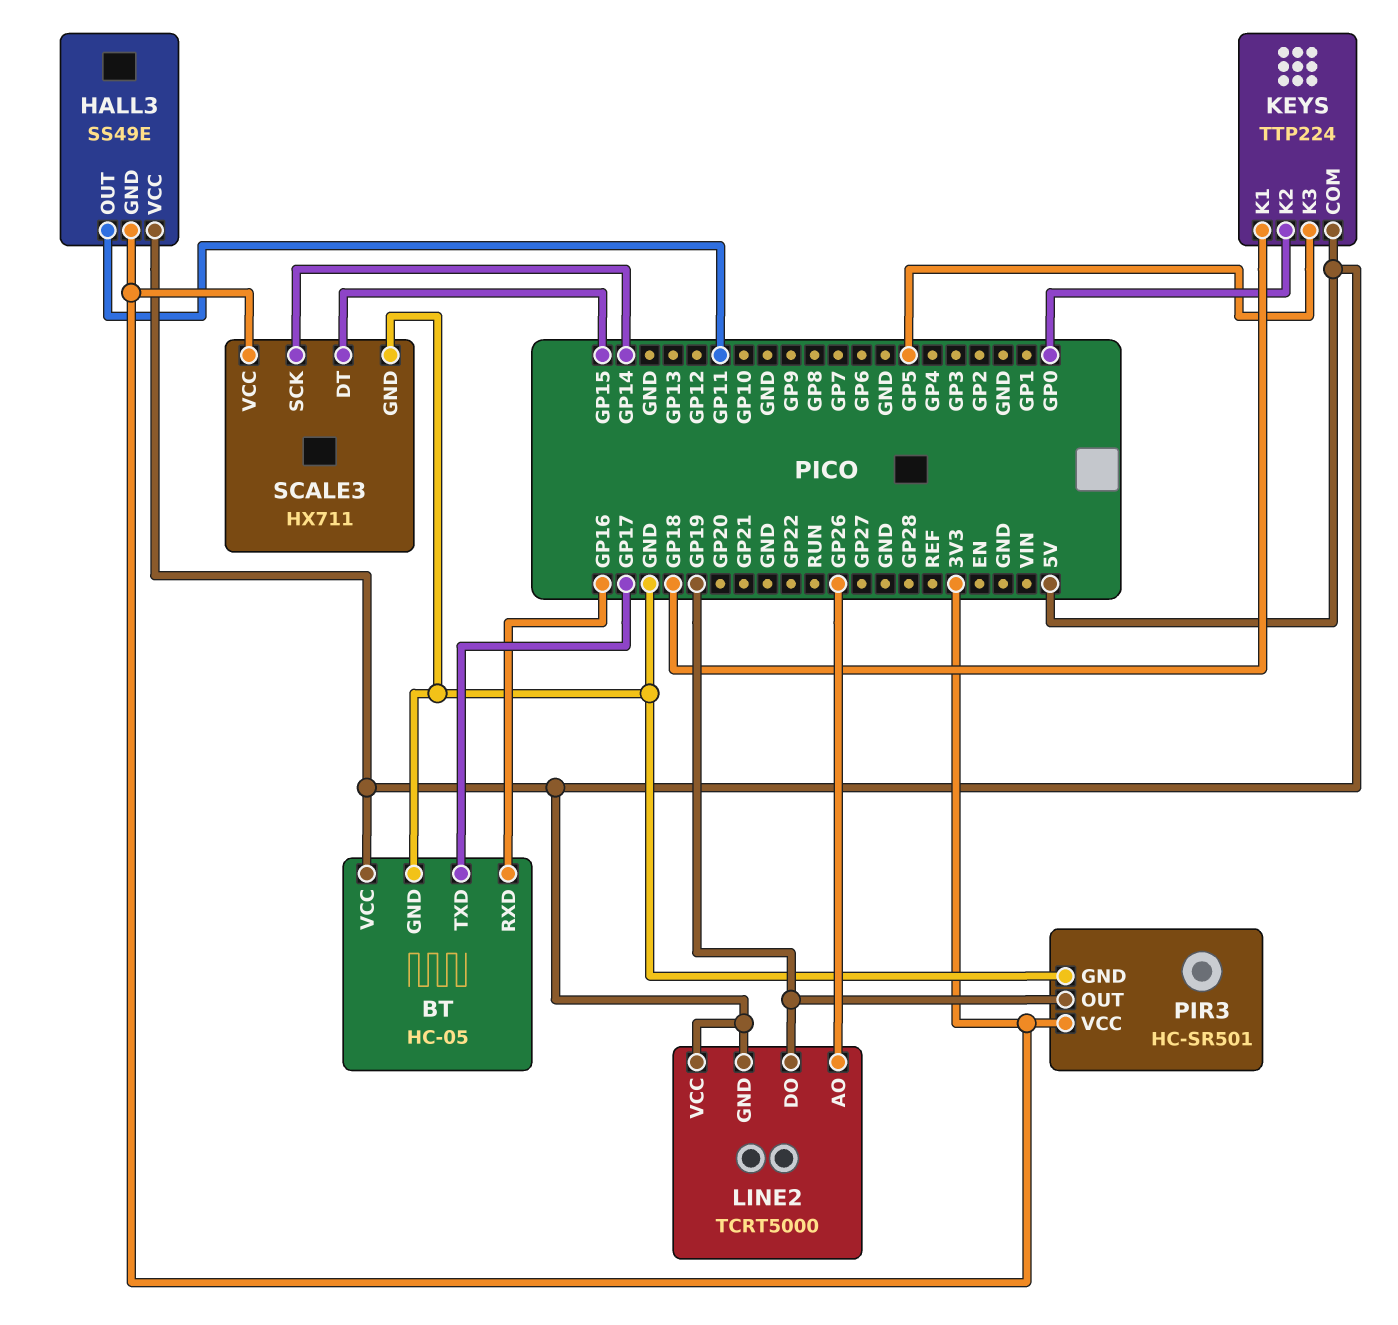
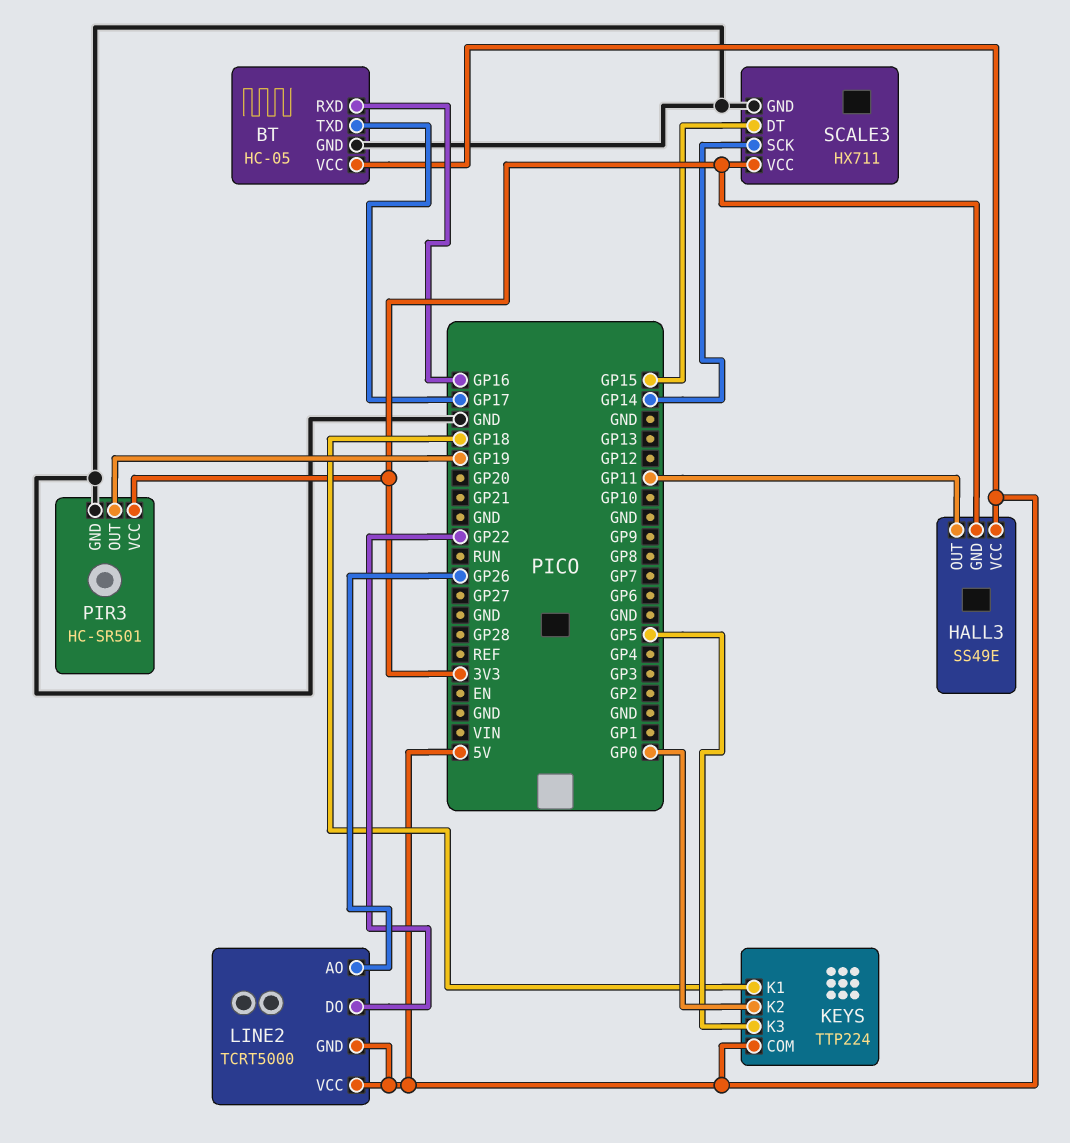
LINE2 pin DO: GP19 -> GP22

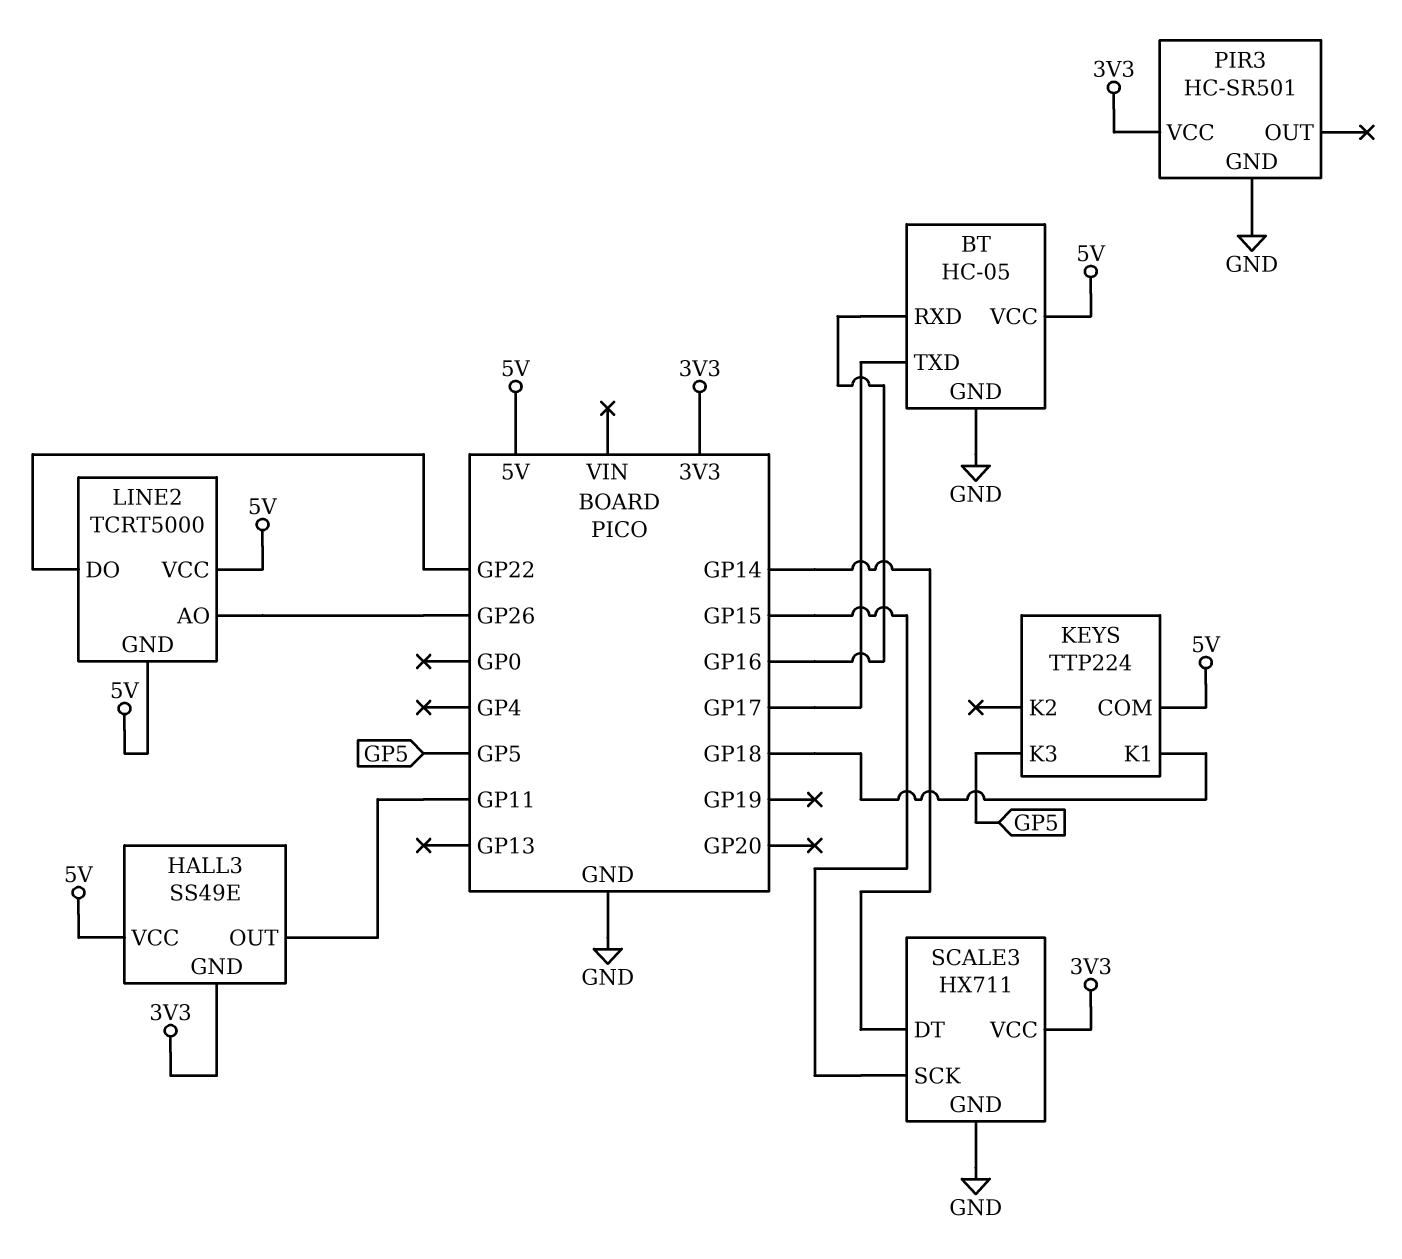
KEYS pin K2: GP0 -> none
PIR3 pin OUT: GP19 -> none
SCALE3 pin DT: GP15 -> GP14
SCALE3 pin SCK: GP14 -> GP15

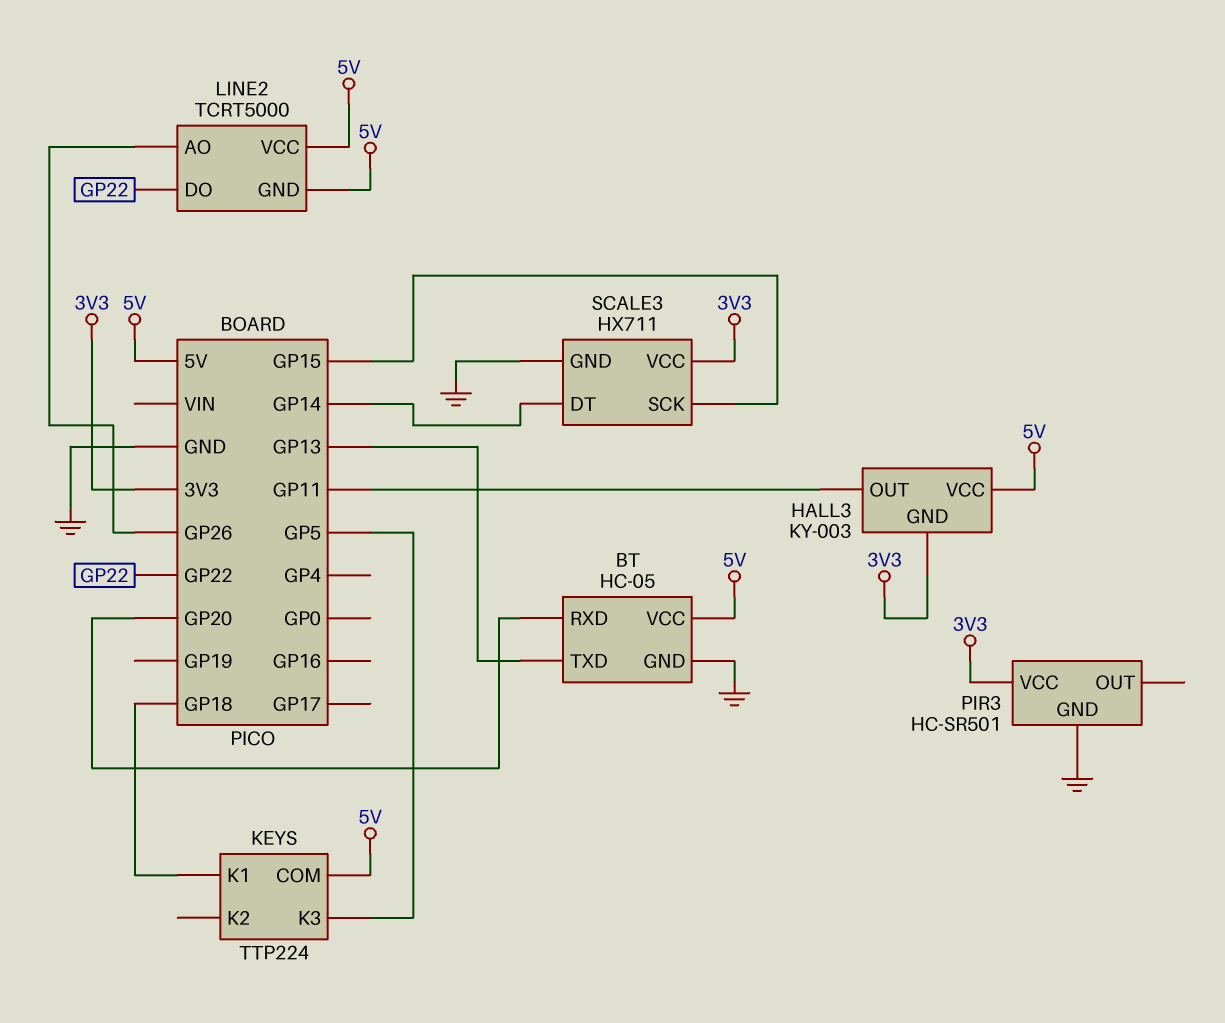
BT pin RXD: GP16 -> GP20
BT pin TXD: GP17 -> GP13
HALL3: SS49E -> KY-003

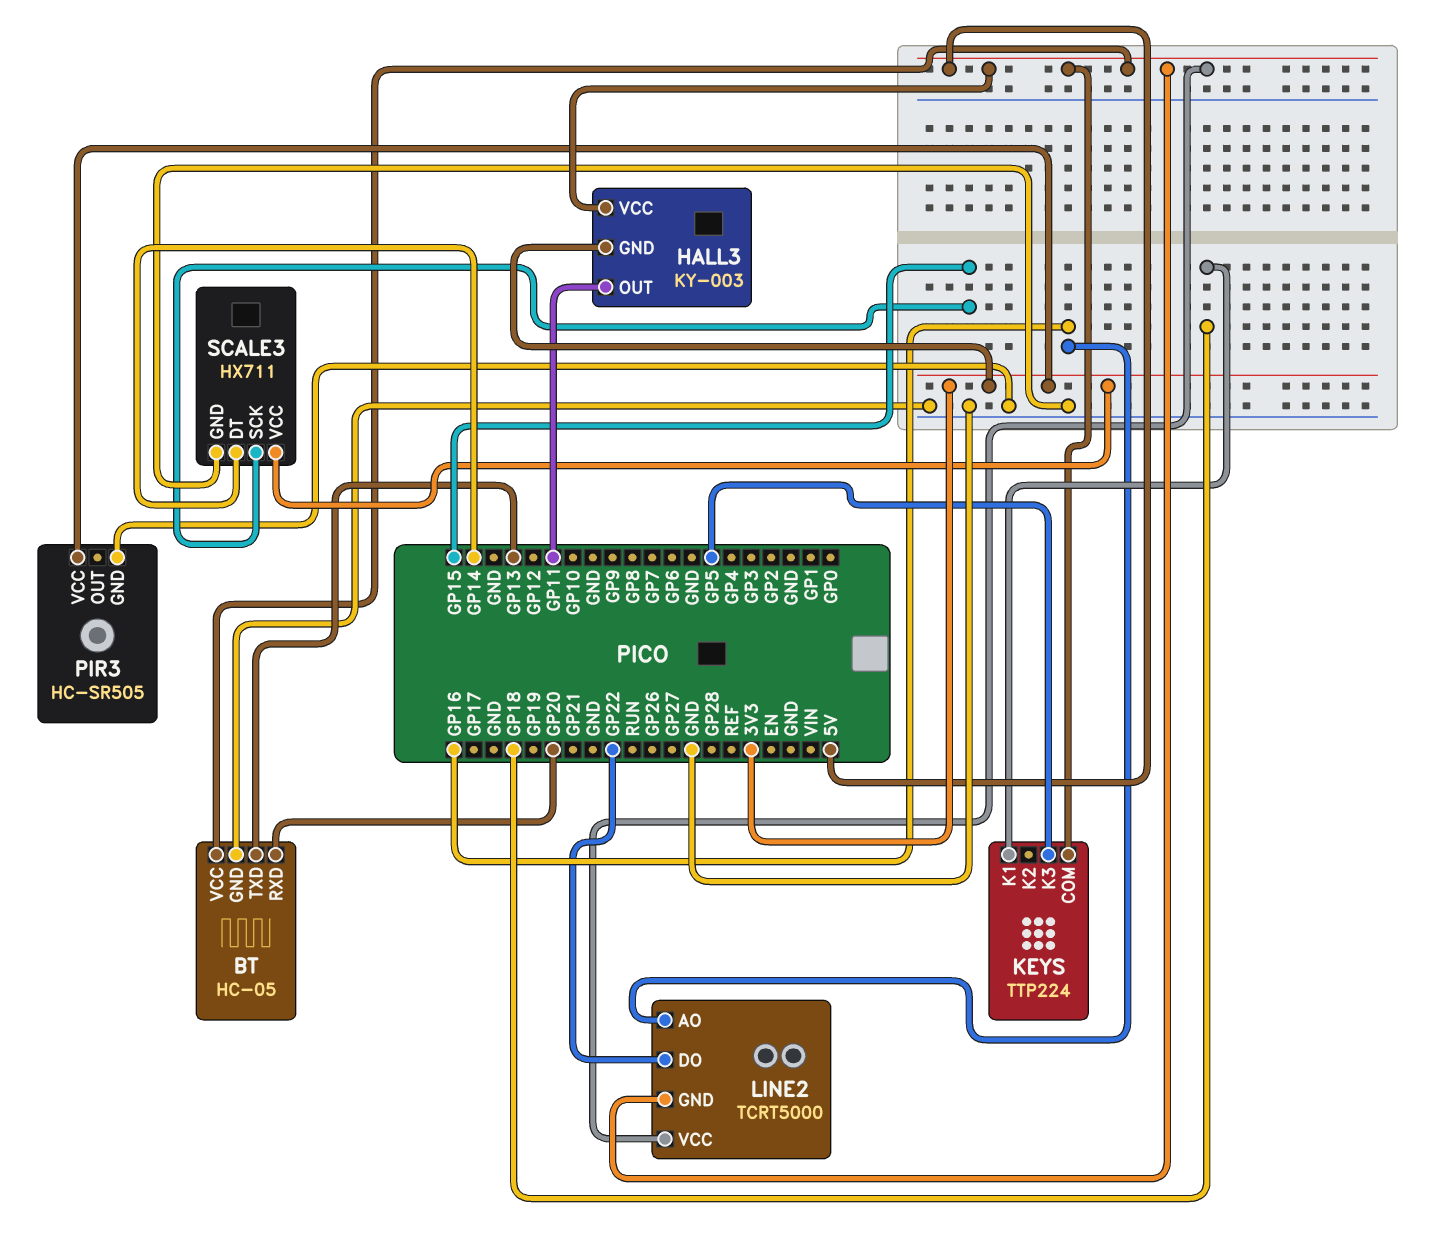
LINE2 pin AO: GP26 -> GP16
PIR3: HC-SR501 -> HC-SR505

